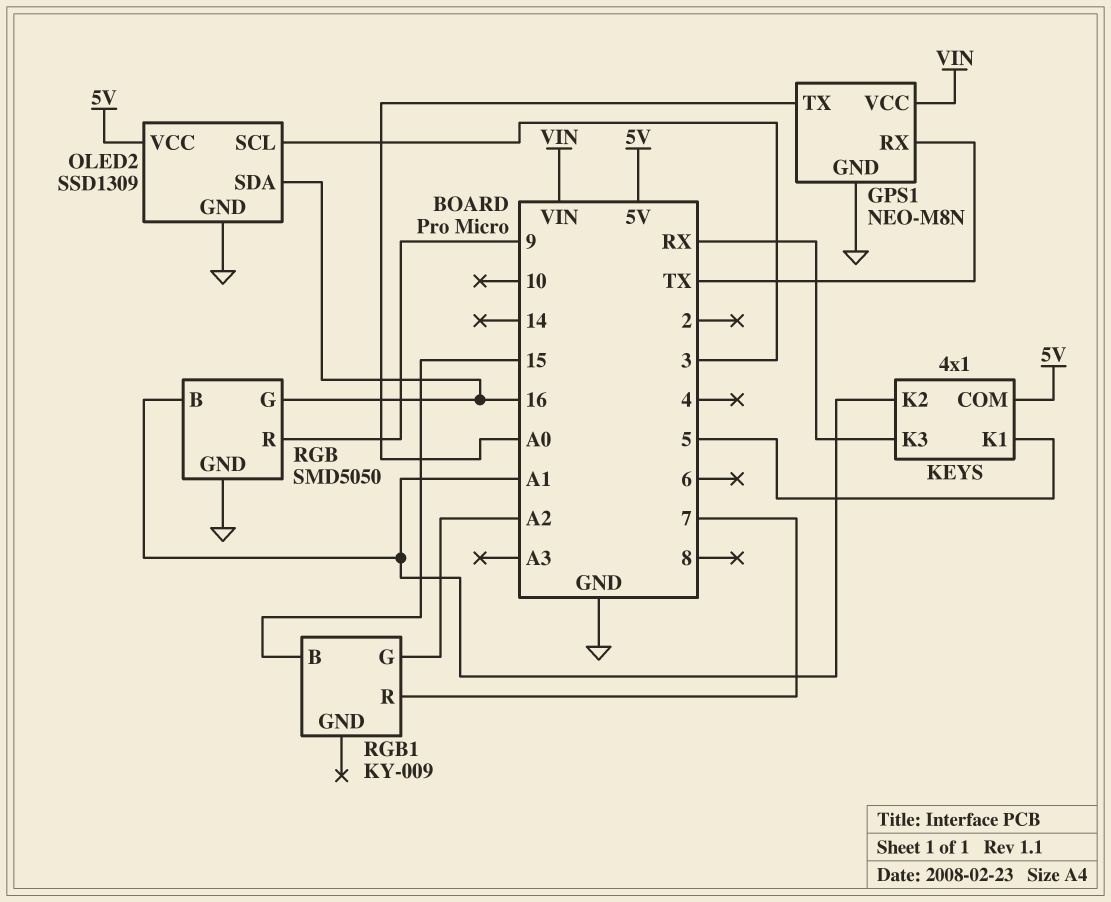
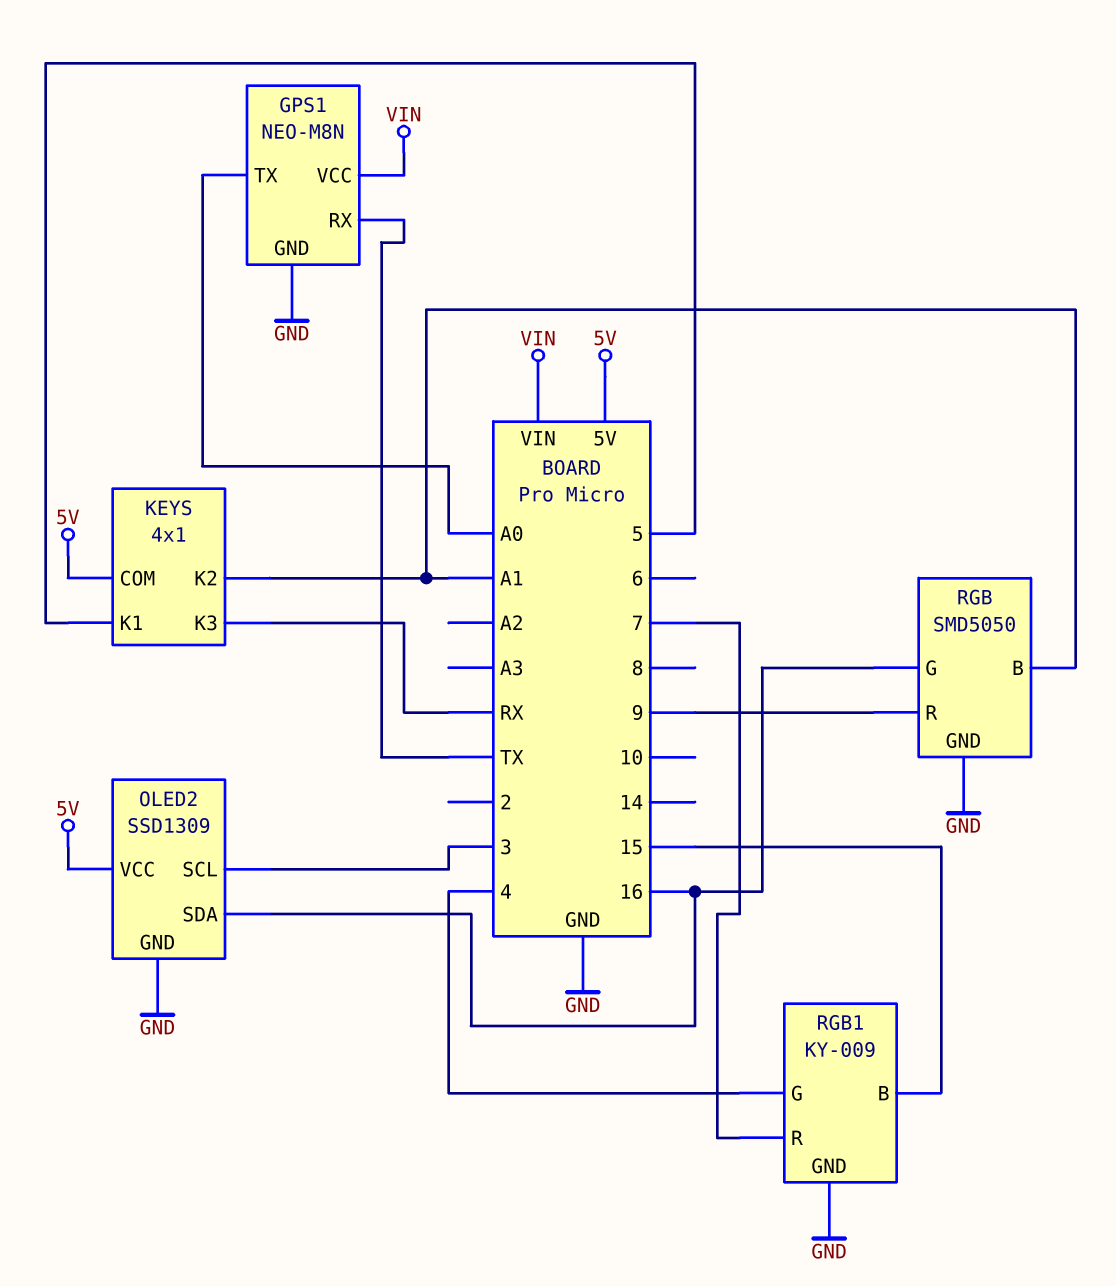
RGB1 pin G: A2 -> 4
RGB1 pin GND: none -> GND

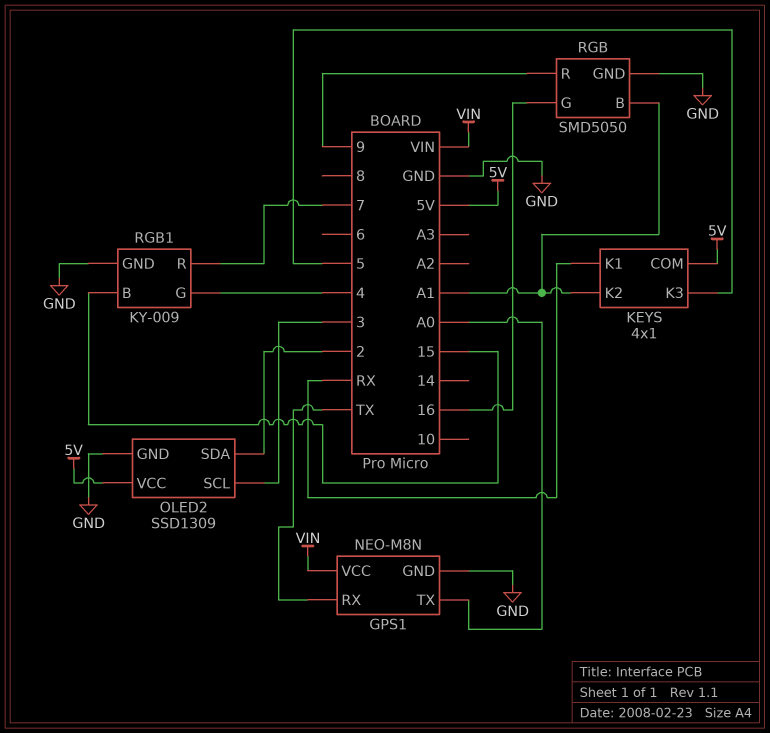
KEYS pin K1: 5 -> RX
KEYS pin K3: RX -> 5
OLED2 pin SDA: 16 -> 2

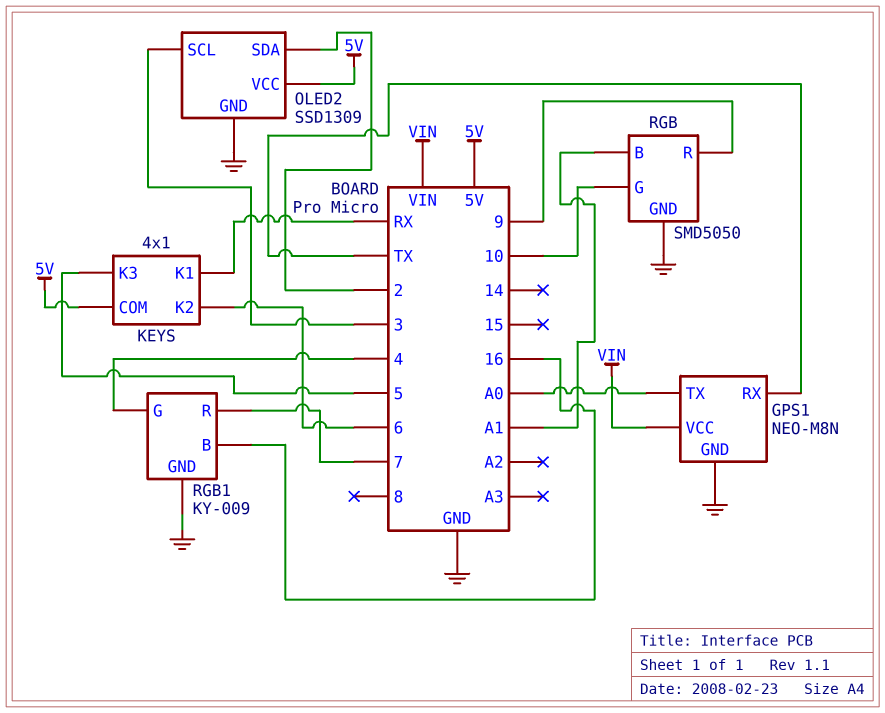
KEYS pin K2: A1 -> 6
RGB pin G: 16 -> 10
RGB1 pin B: 15 -> 16

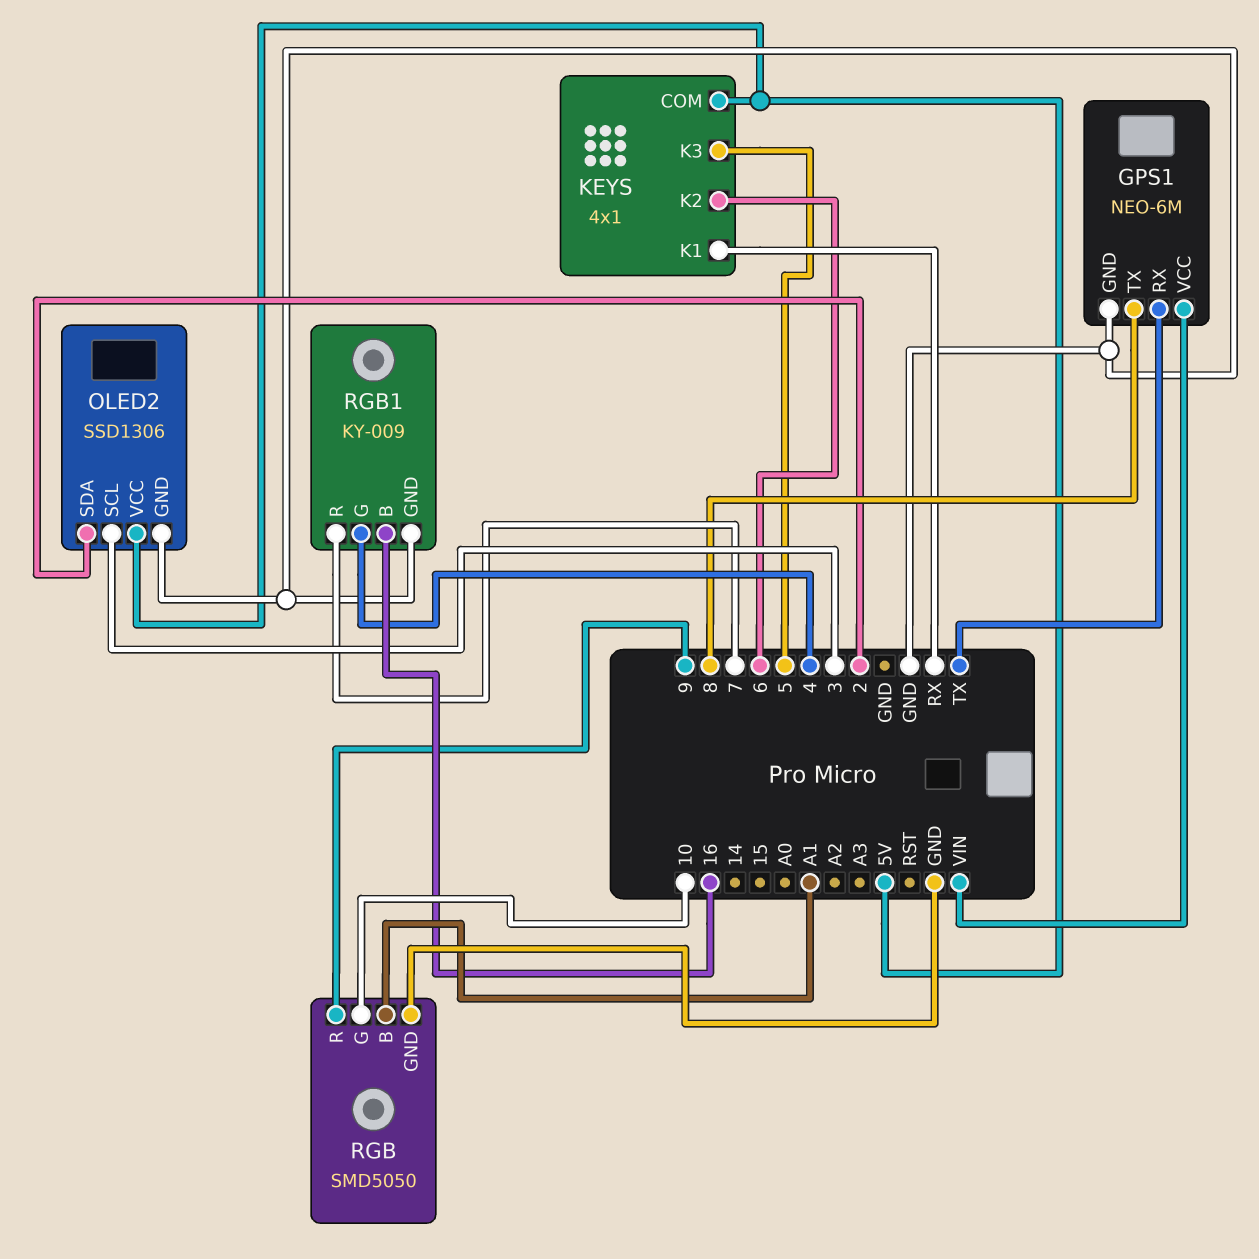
GPS1: NEO-M8N -> NEO-6M
GPS1 pin TX: A0 -> 8
OLED2: SSD1309 -> SSD1306

